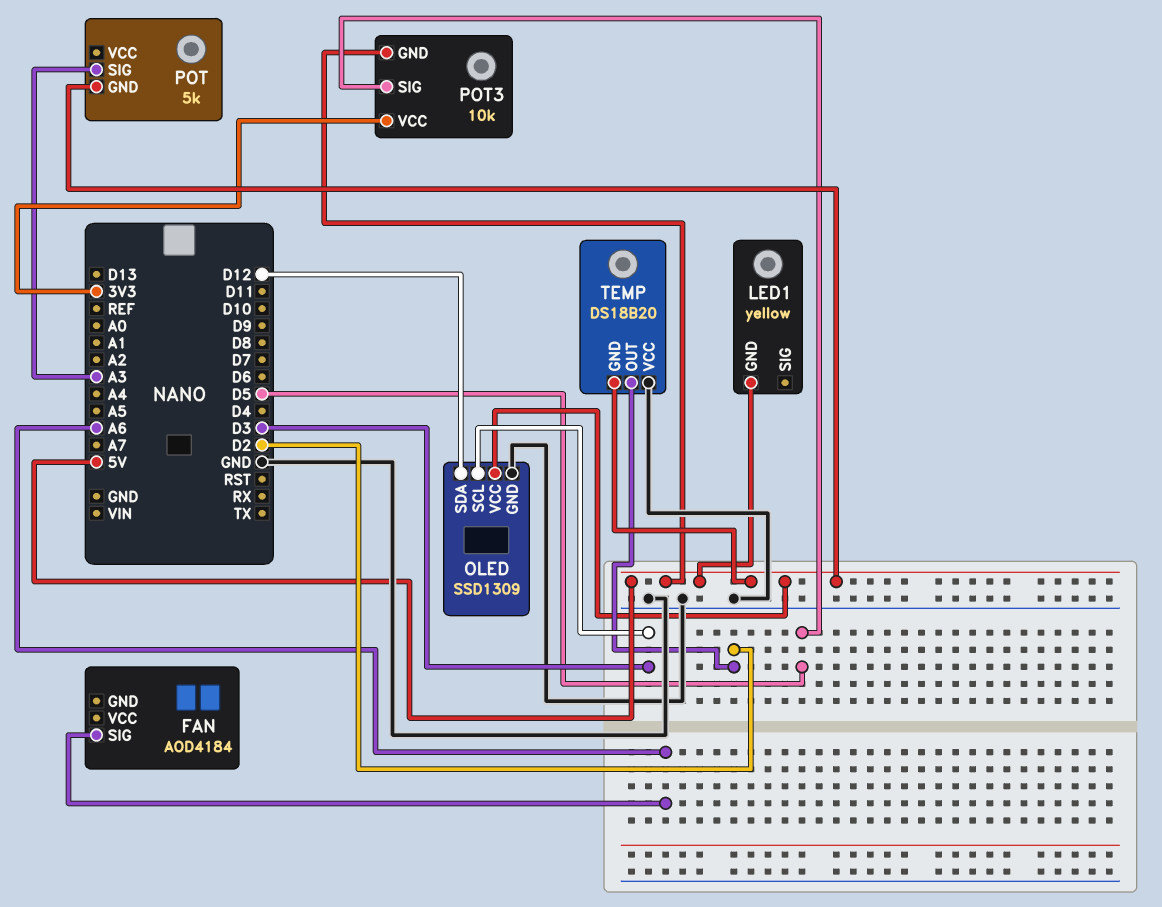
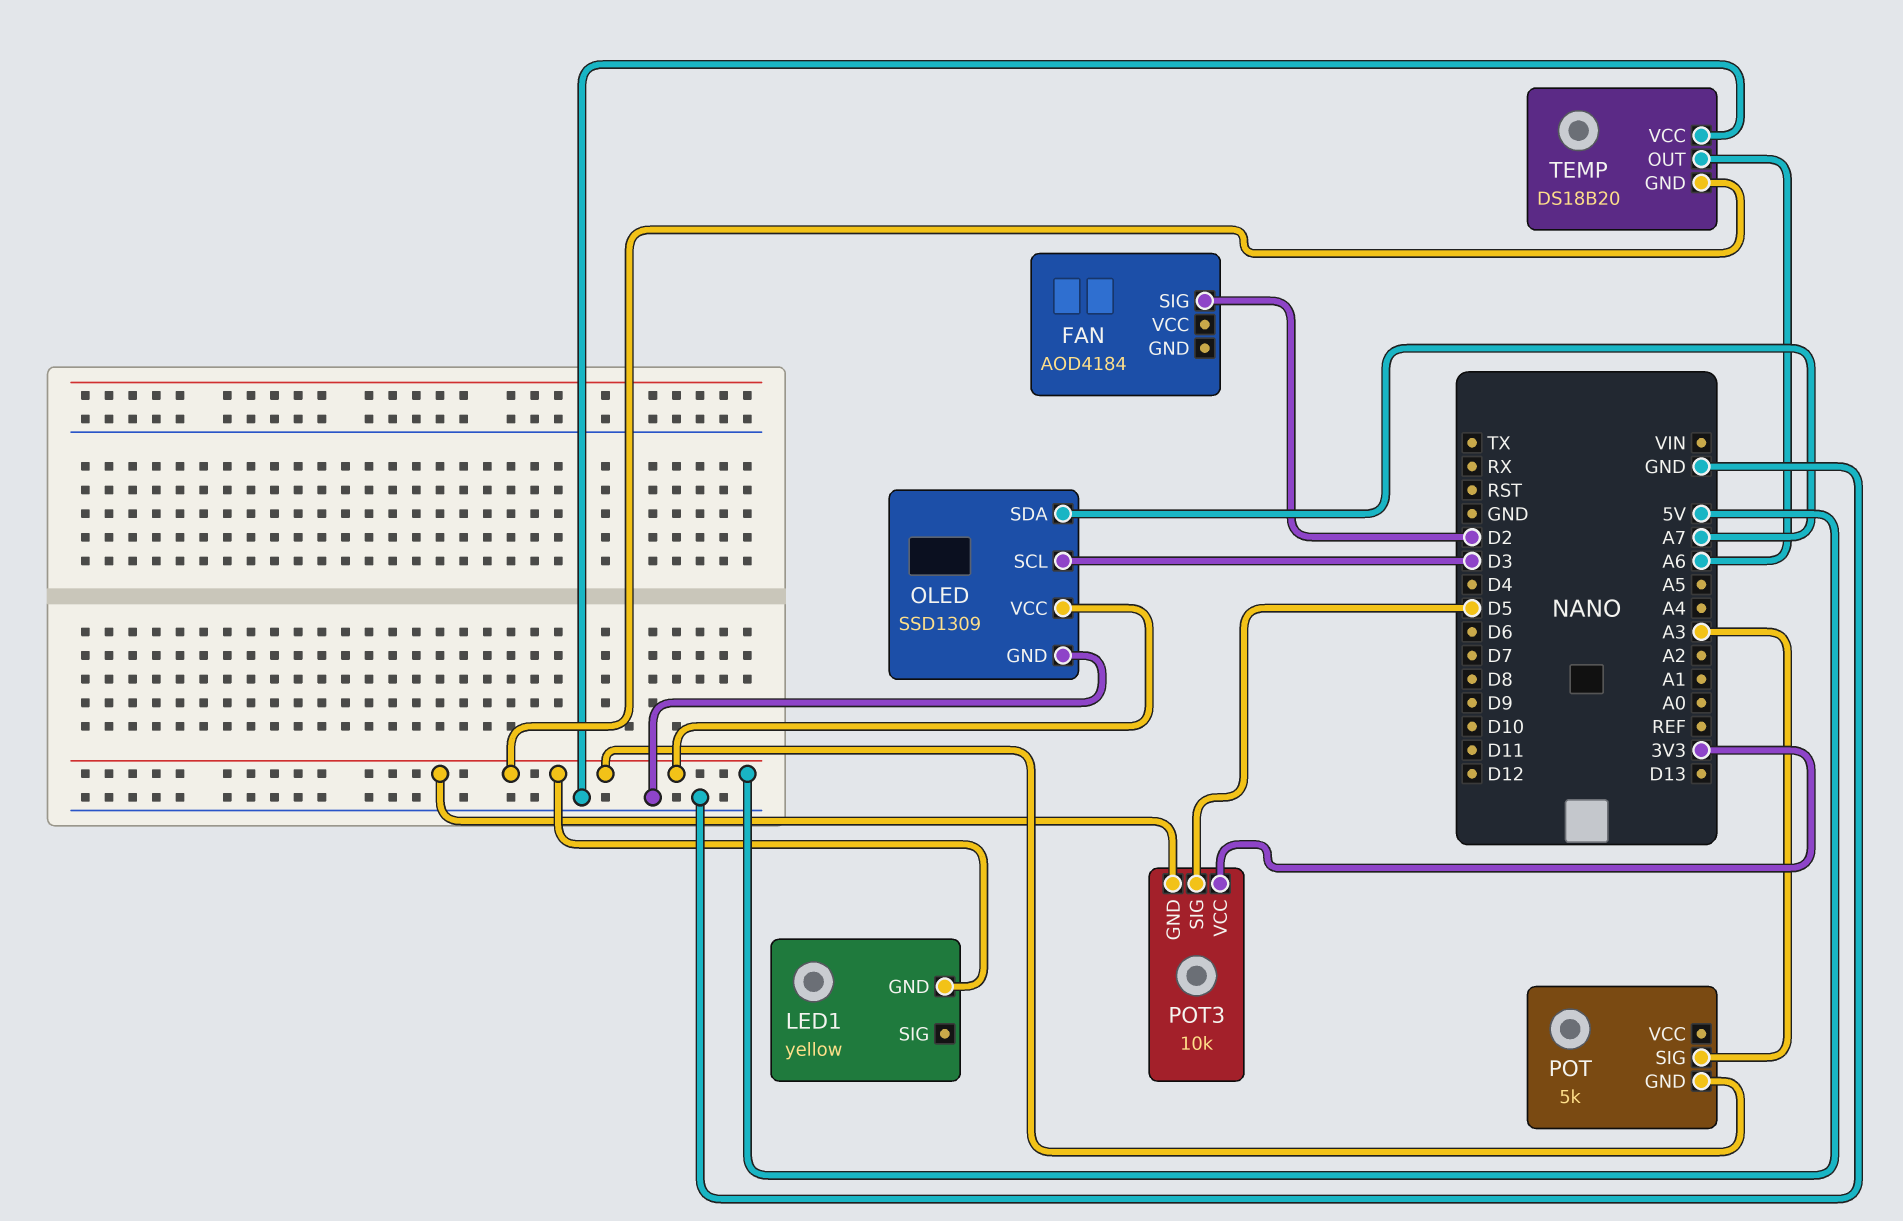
FAN pin SIG: A6 -> D2
OLED pin SDA: D12 -> A7
TEMP pin OUT: D2 -> A6

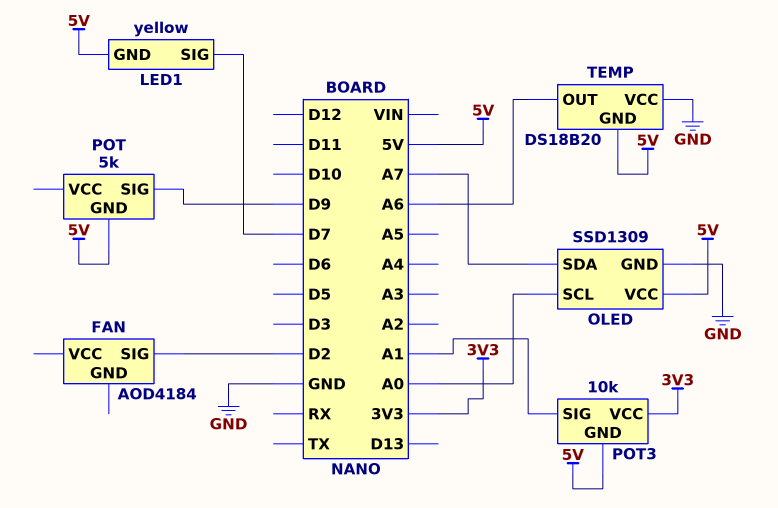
LED1 pin SIG: none -> D7
OLED pin SCL: D3 -> A0
POT pin SIG: A3 -> D9
POT3 pin SIG: D5 -> A1

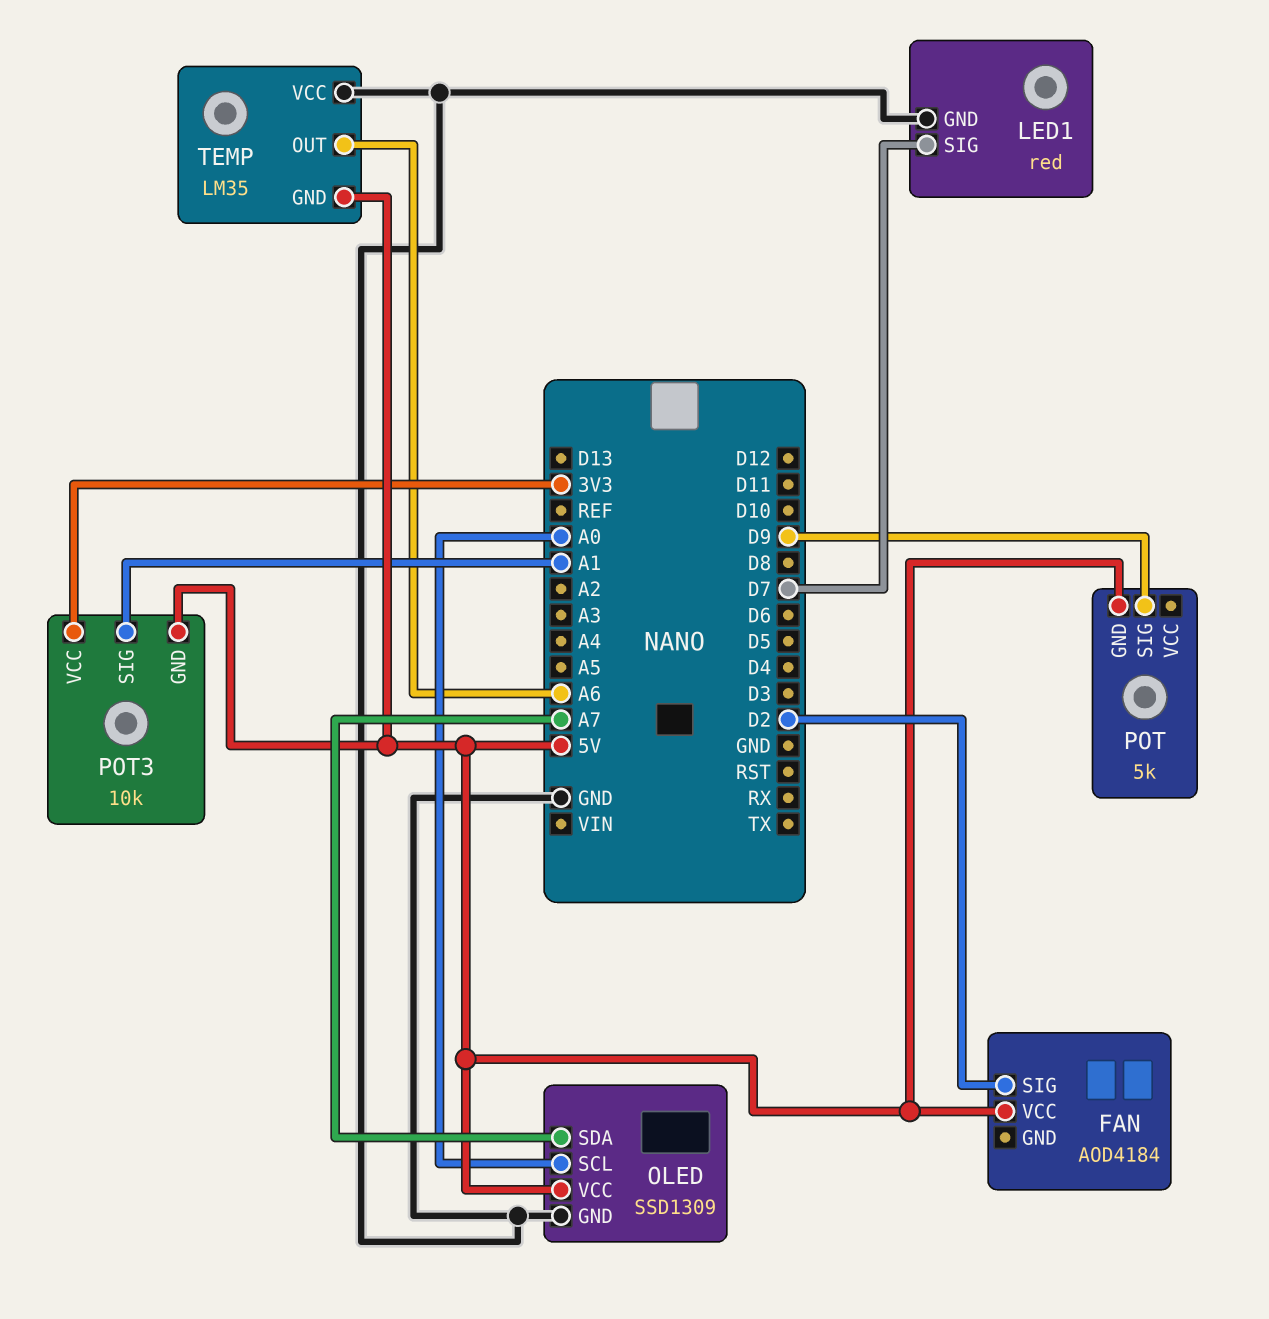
FAN pin VCC: none -> 5V
LED1: yellow -> red
LED1 pin GND: 5V -> GND
TEMP: DS18B20 -> LM35

